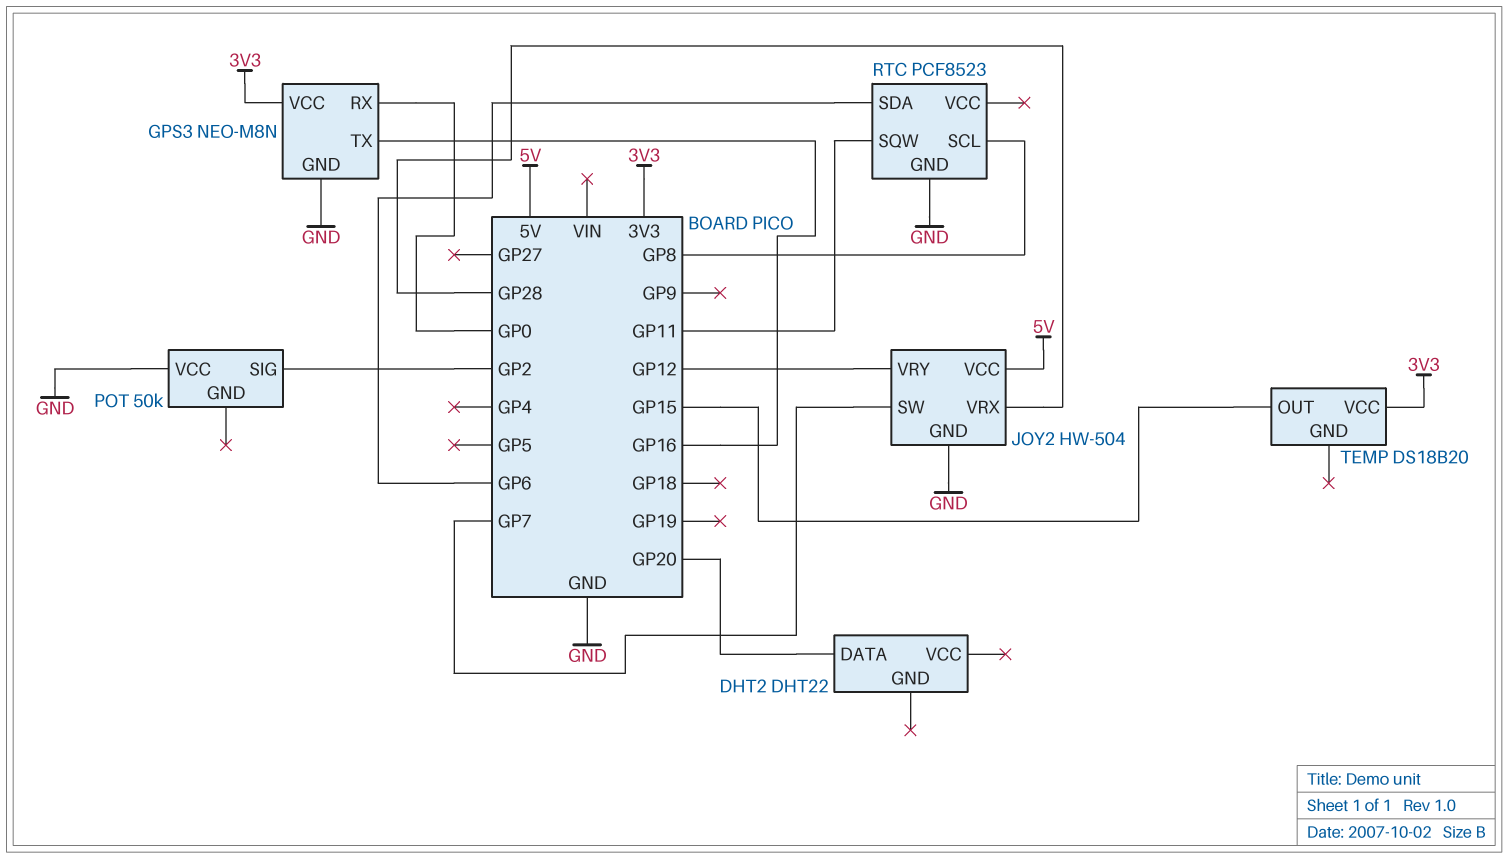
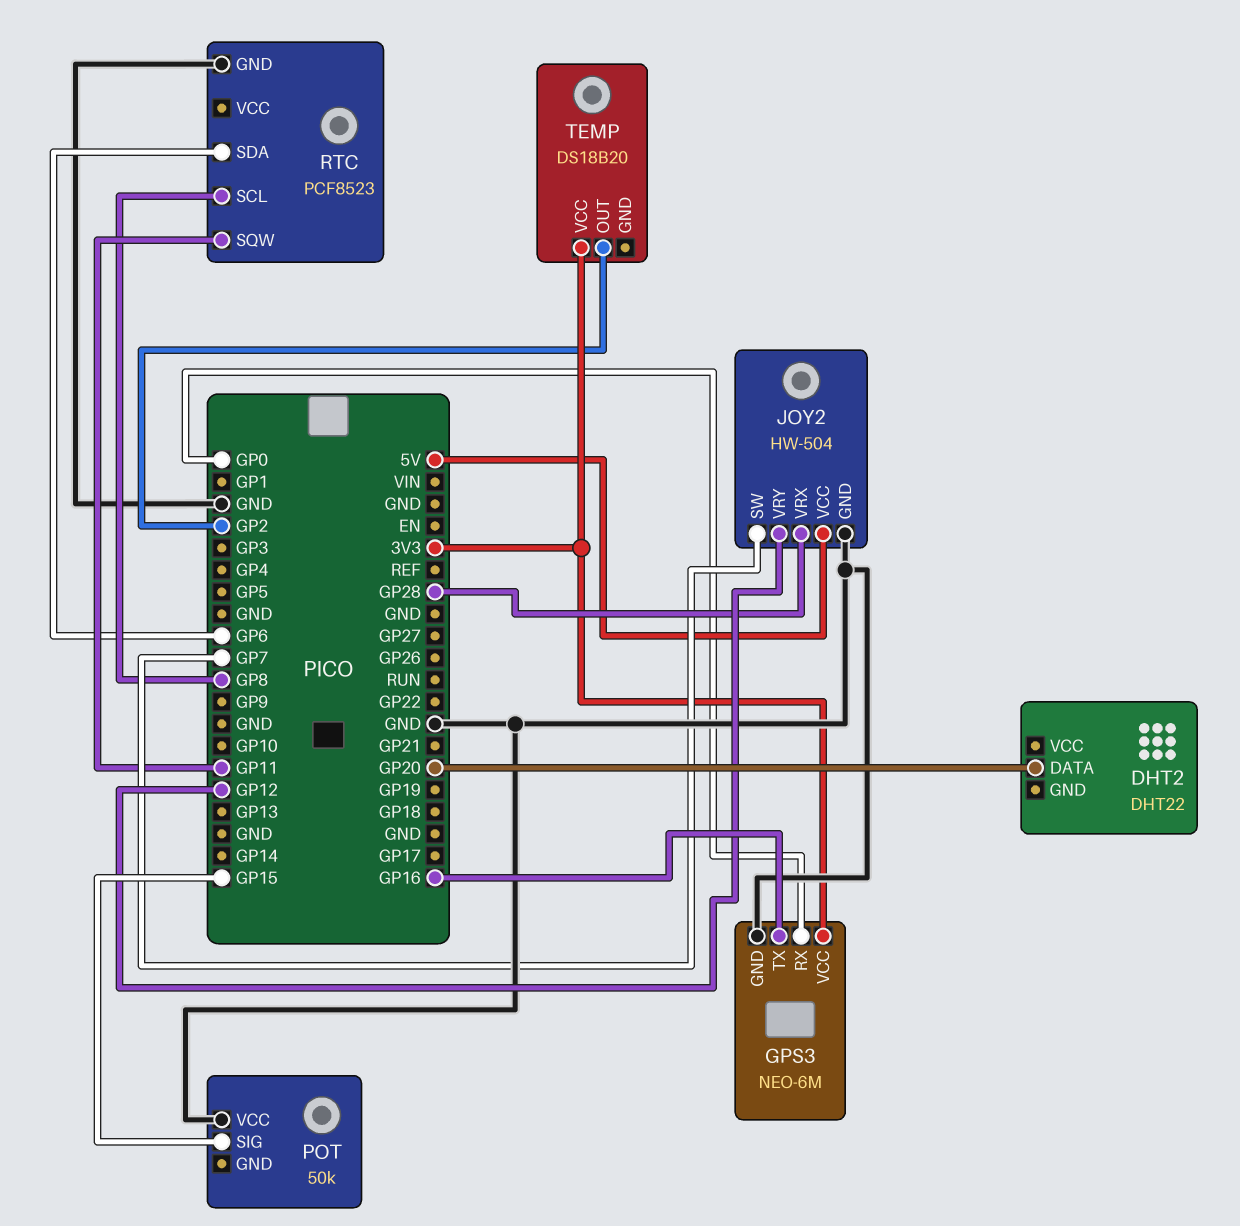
GPS3: NEO-M8N -> NEO-6M
POT pin SIG: GP2 -> GP15
TEMP pin OUT: GP15 -> GP2

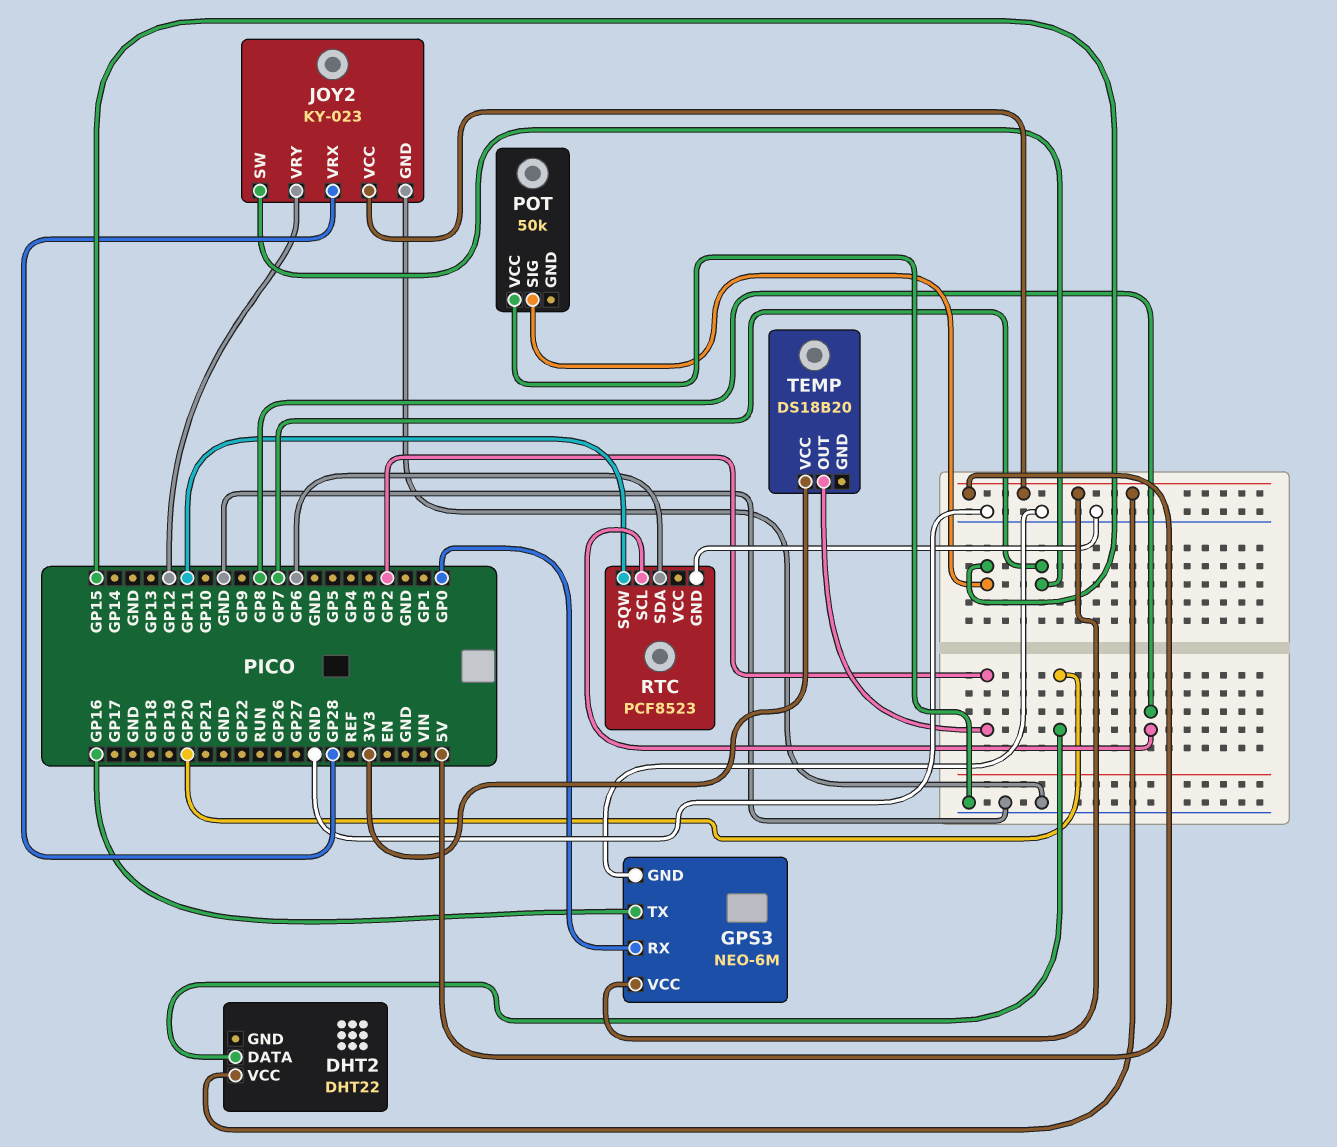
DHT2 pin VCC: none -> 5V
GPS3 pin VCC: 3V3 -> 5V
JOY2: HW-504 -> KY-023

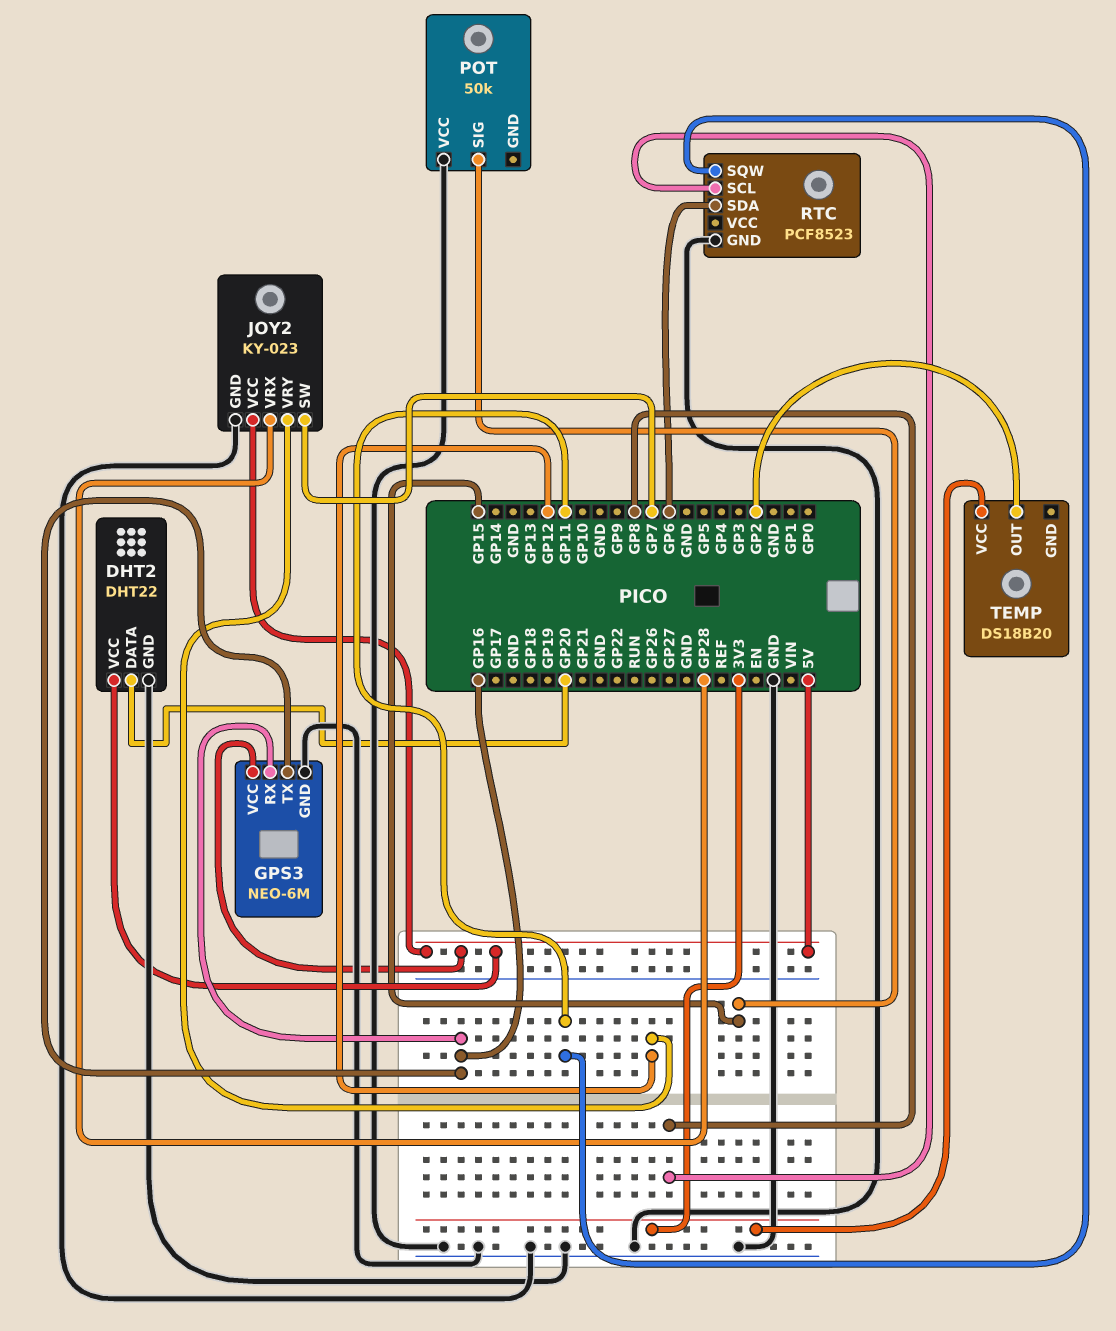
DHT2 pin GND: none -> GND
GPS3 pin RX: GP0 -> GP16

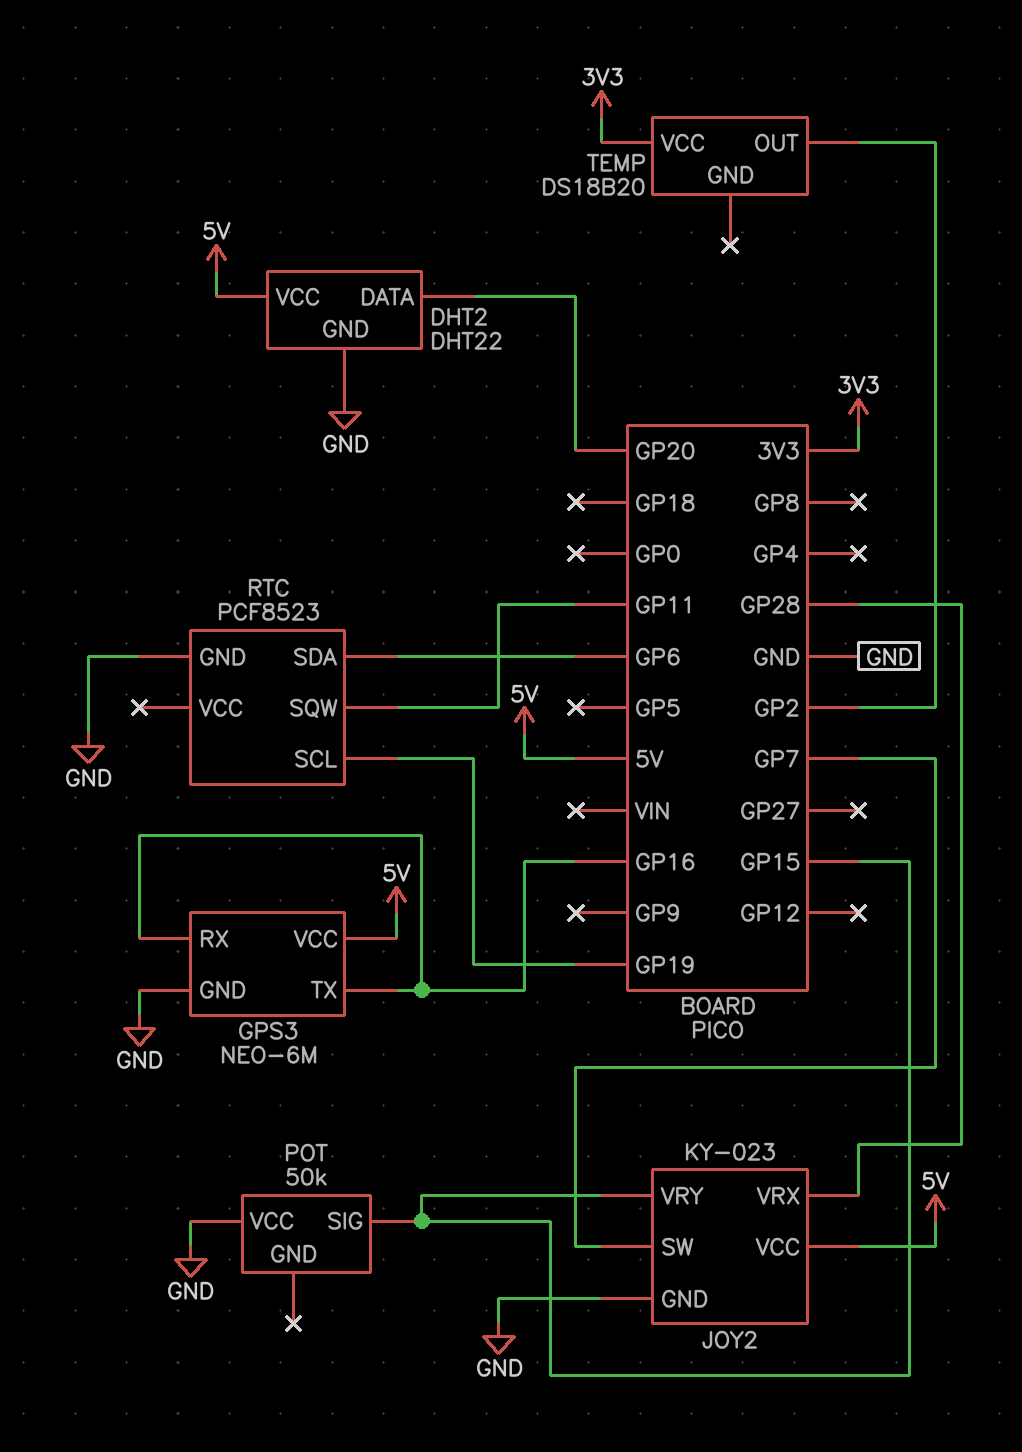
JOY2 pin VRY: GP12 -> GP15
RTC pin SCL: GP8 -> GP19

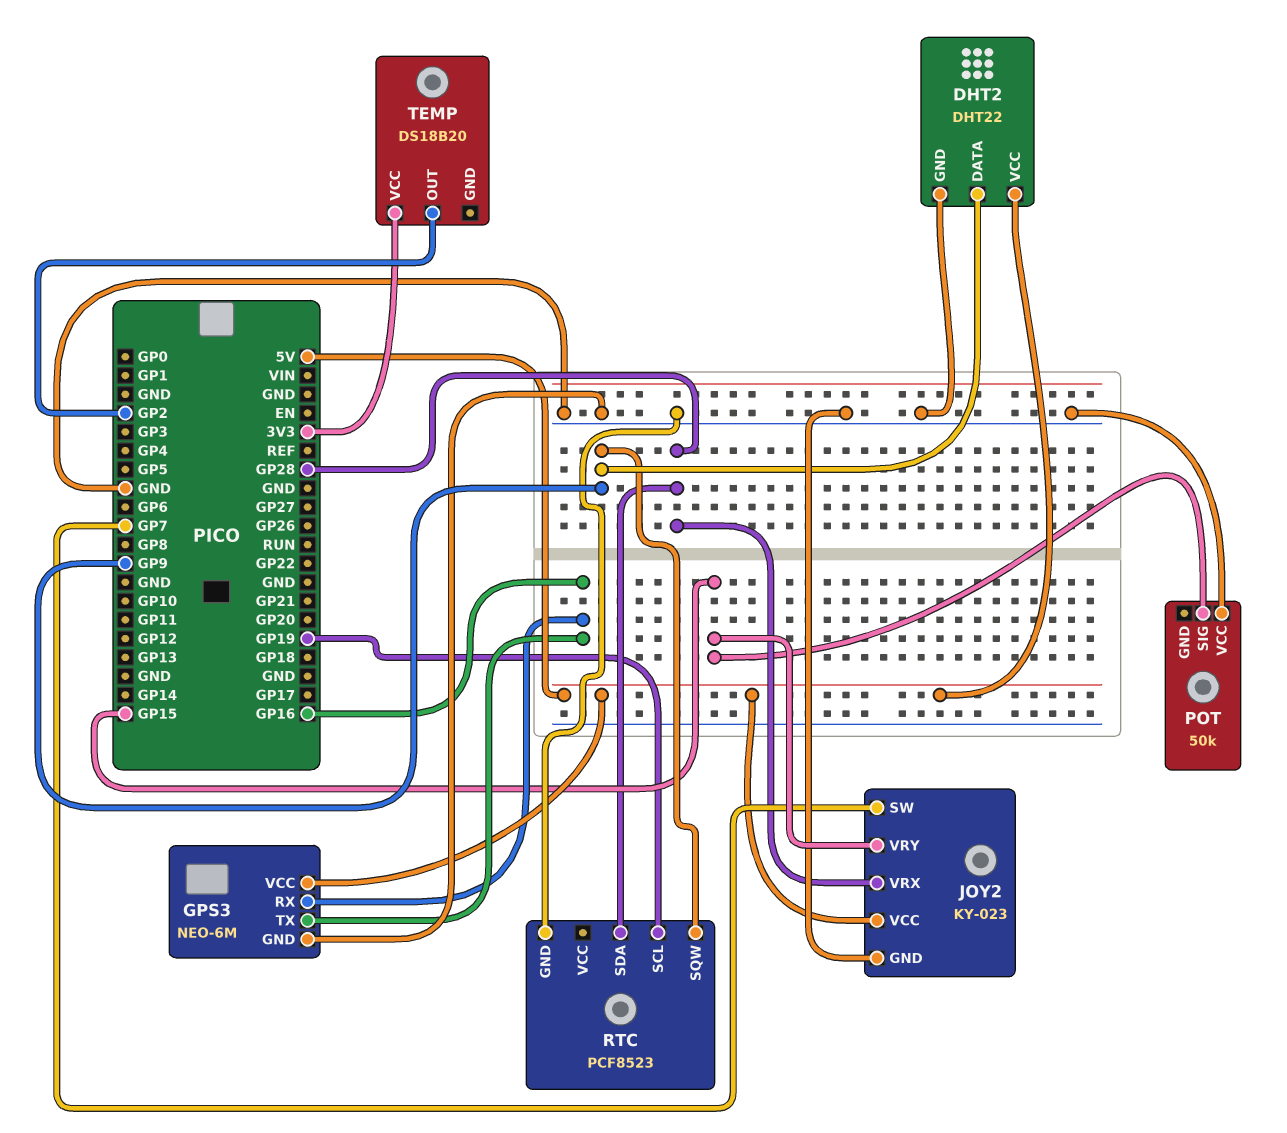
DHT2 pin DATA: GP20 -> GP9
RTC pin SDA: GP6 -> GP28
RTC pin SQW: GP11 -> GP9

